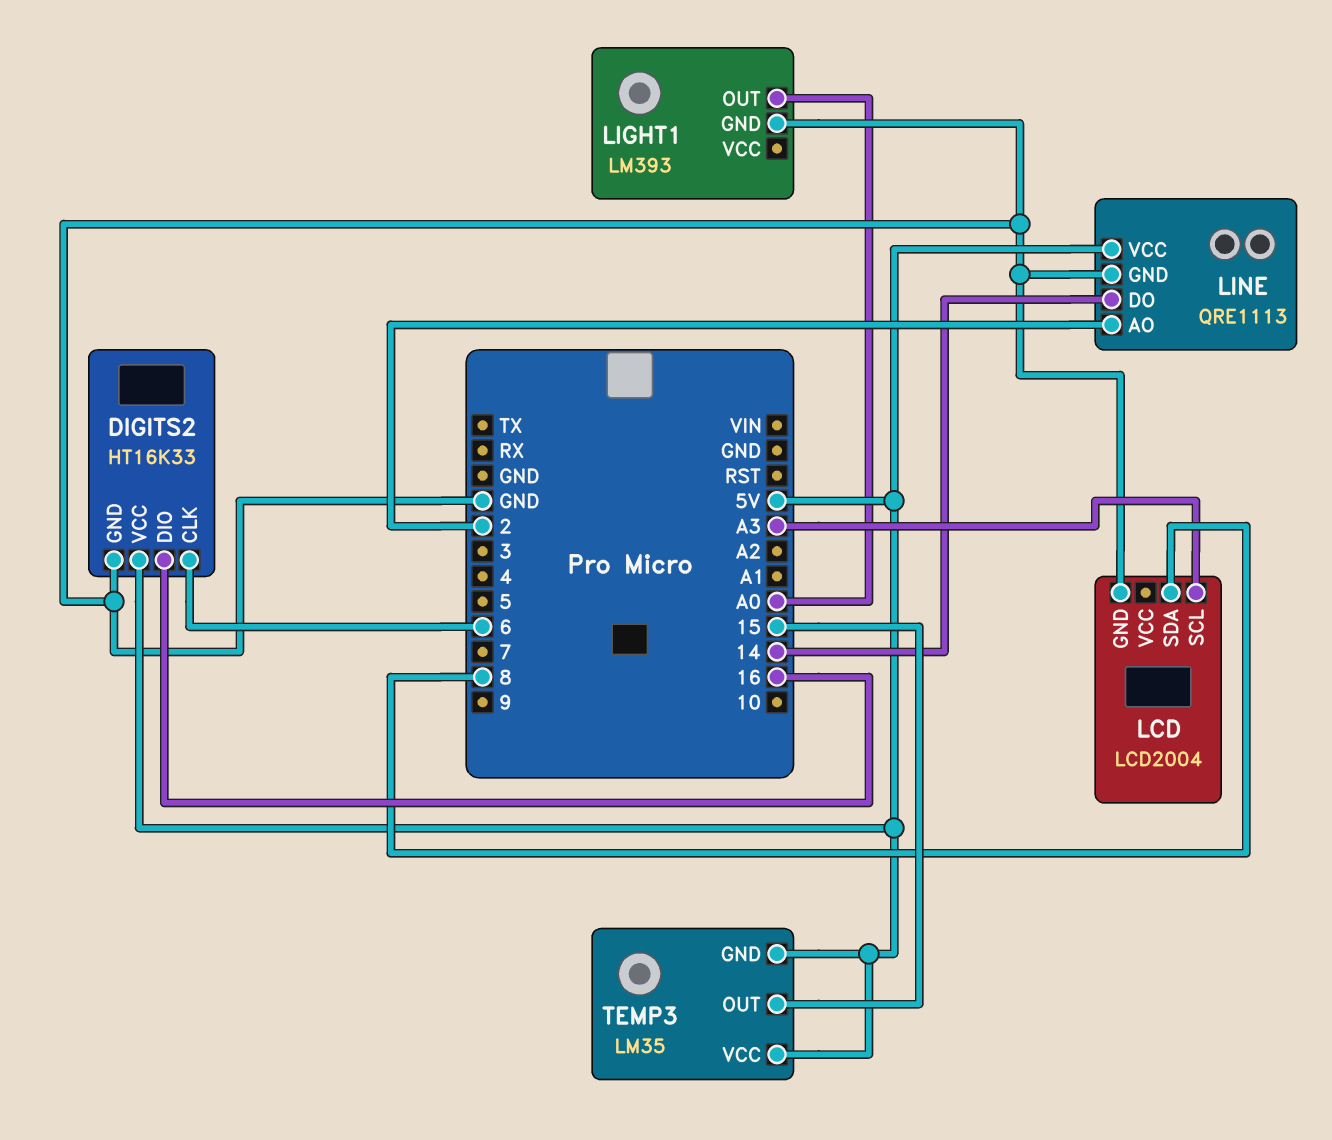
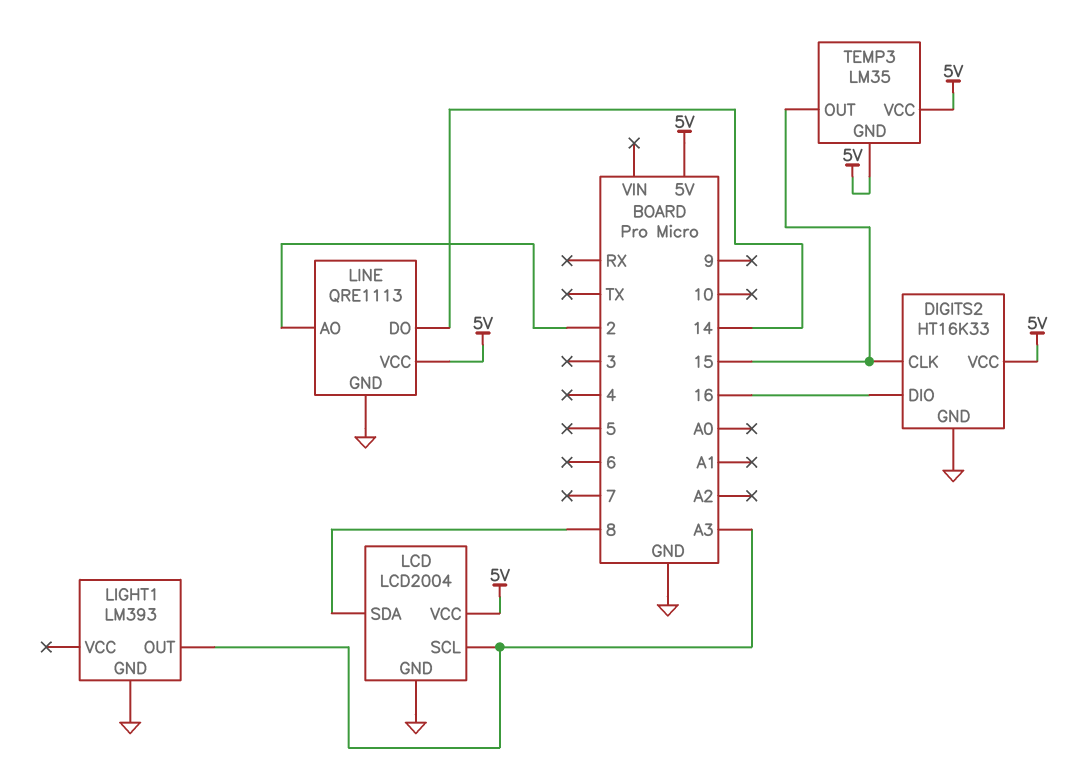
DIGITS2 pin CLK: 6 -> 15
LCD pin VCC: none -> 5V
LIGHT1 pin OUT: A0 -> A3

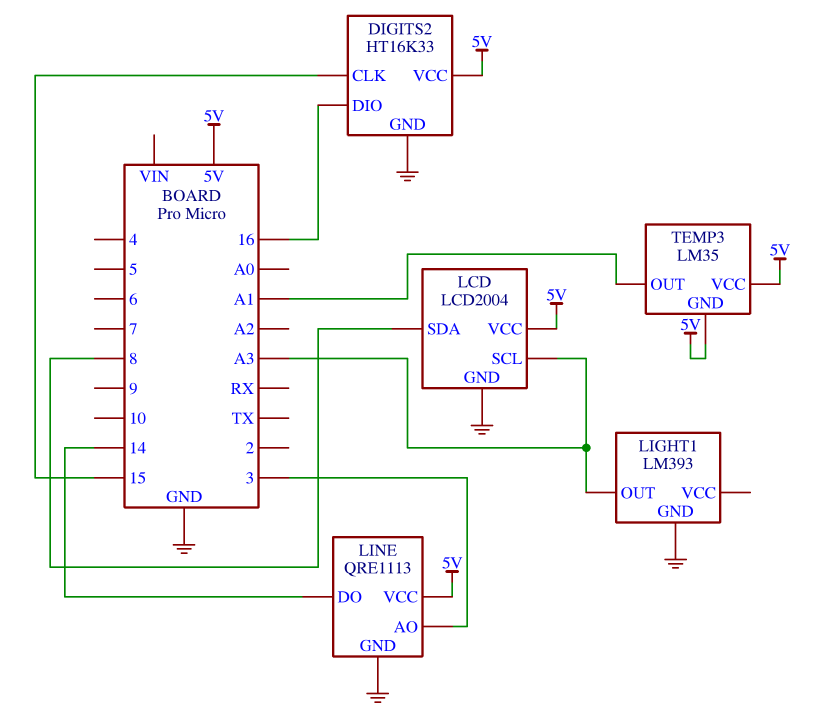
LINE pin AO: 2 -> 3
TEMP3 pin OUT: 15 -> A1

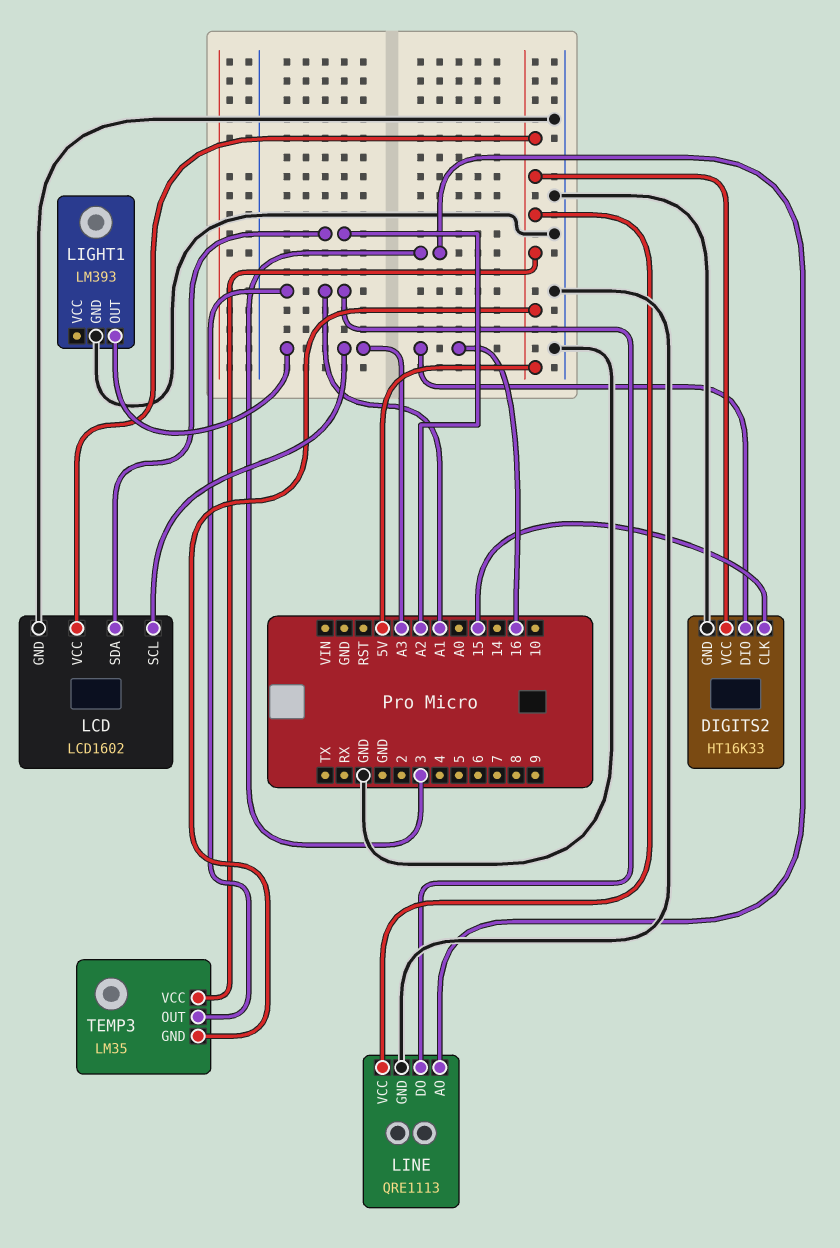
LCD: LCD2004 -> LCD1602
LCD pin SDA: 8 -> A2
LINE pin DO: 14 -> A1

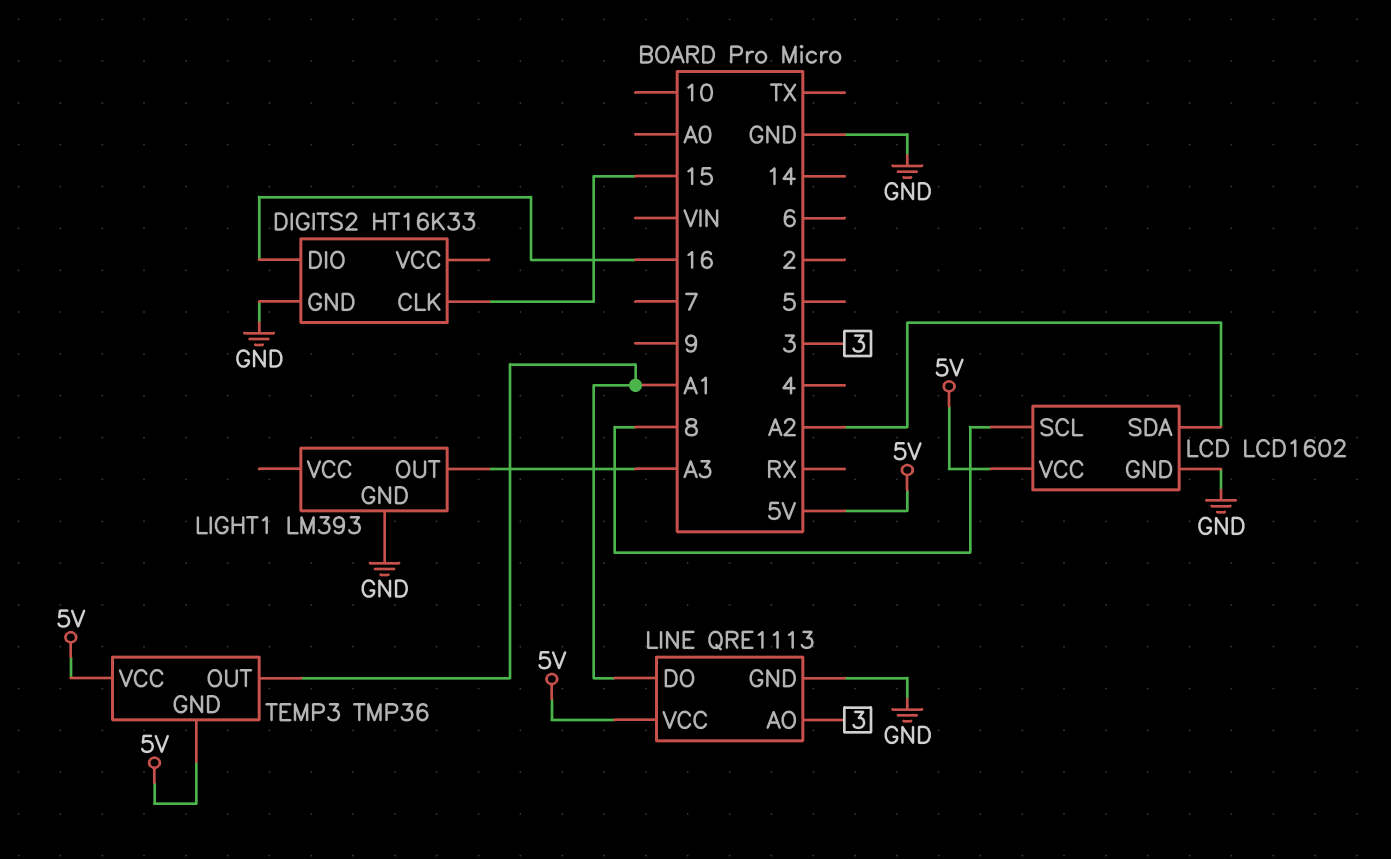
DIGITS2 pin VCC: 5V -> none
LCD pin SCL: A3 -> 8
TEMP3: LM35 -> TMP36

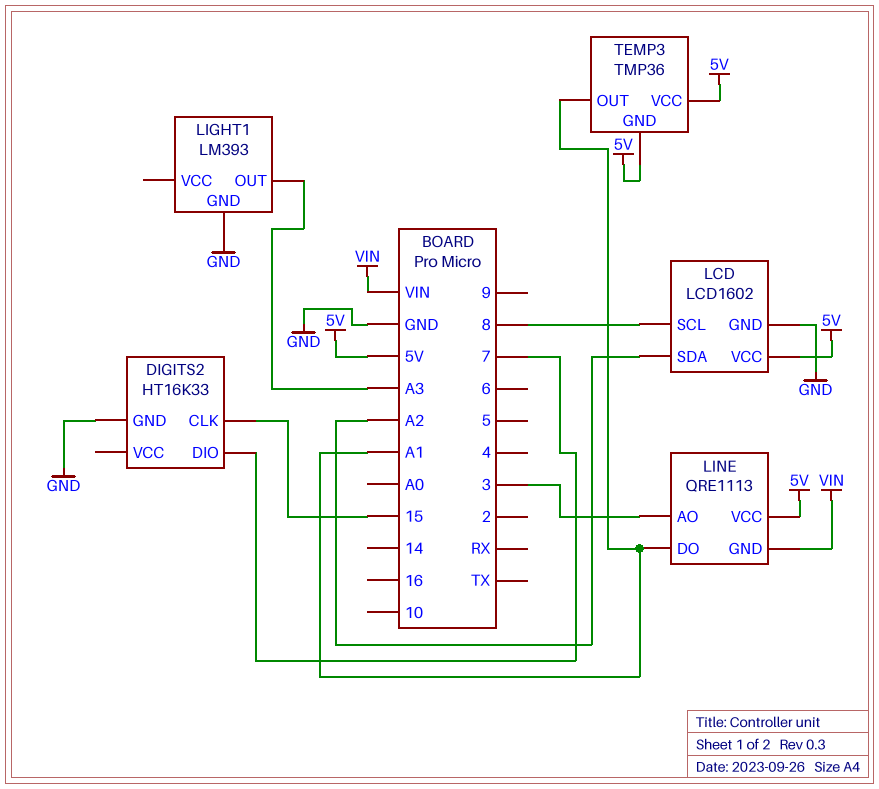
DIGITS2 pin DIO: 16 -> 7
LINE pin GND: GND -> VIN

